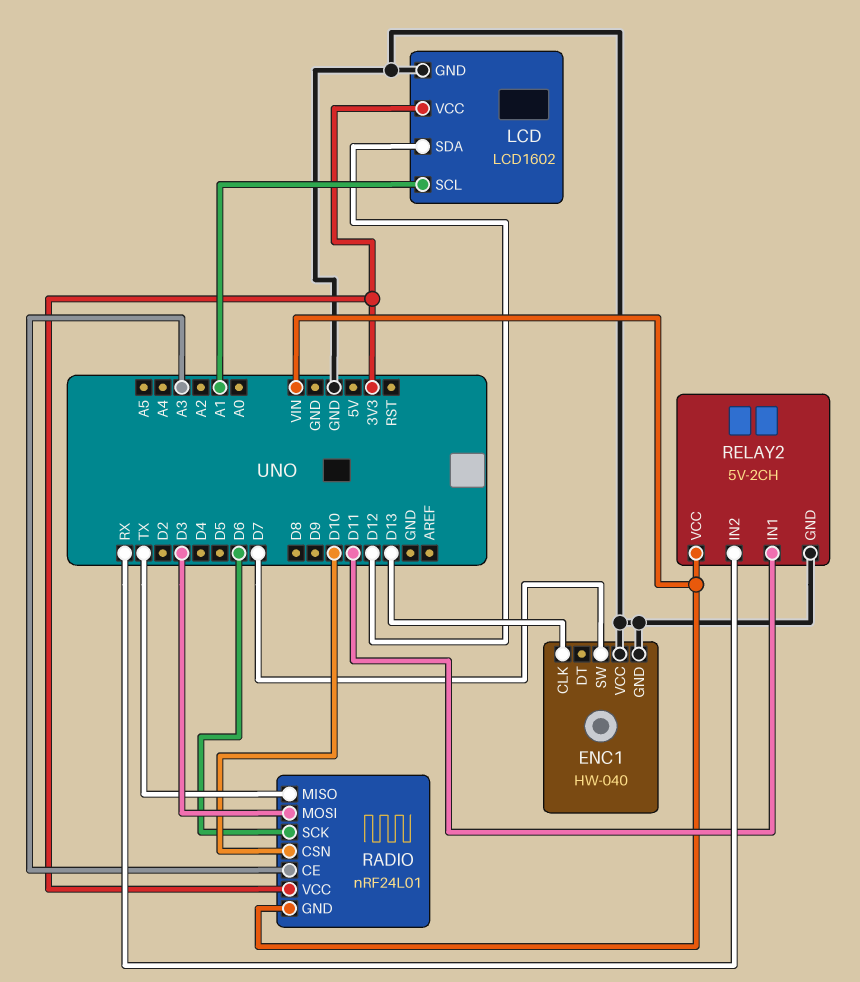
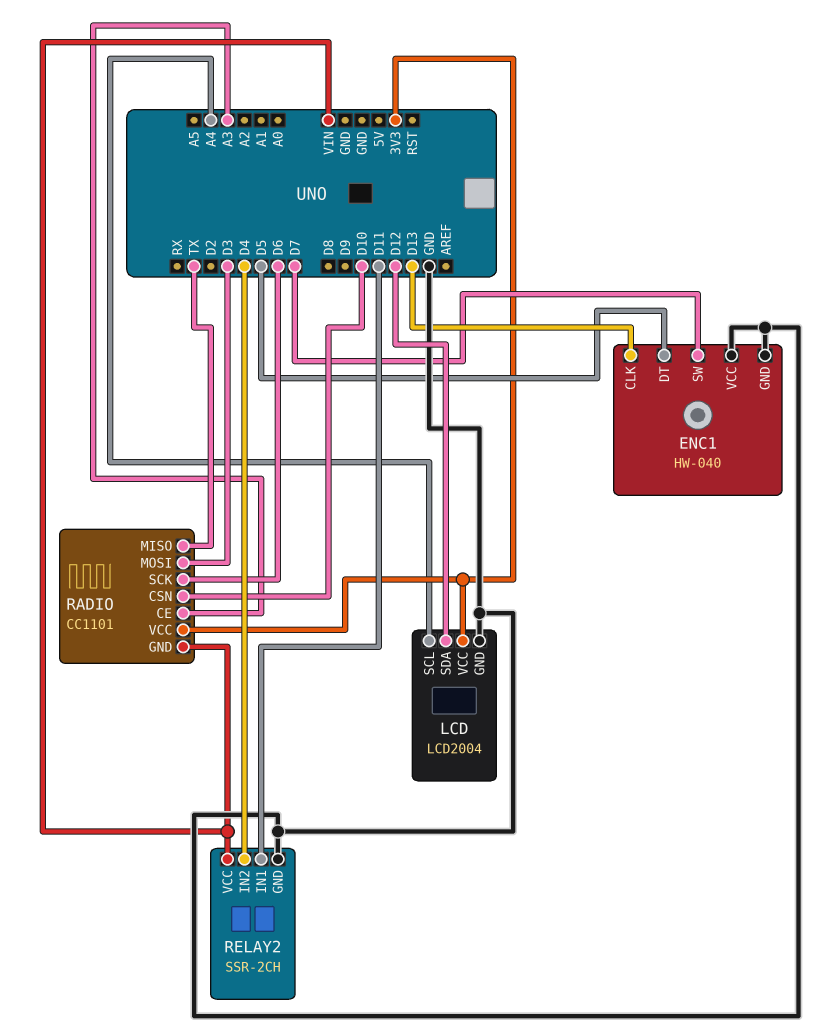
ENC1 pin DT: none -> D5
LCD: LCD1602 -> LCD2004
LCD pin SCL: A1 -> A4
RADIO: nRF24L01 -> CC1101
RELAY2: 5V-2CH -> SSR-2CH
RELAY2 pin IN2: RX -> D4

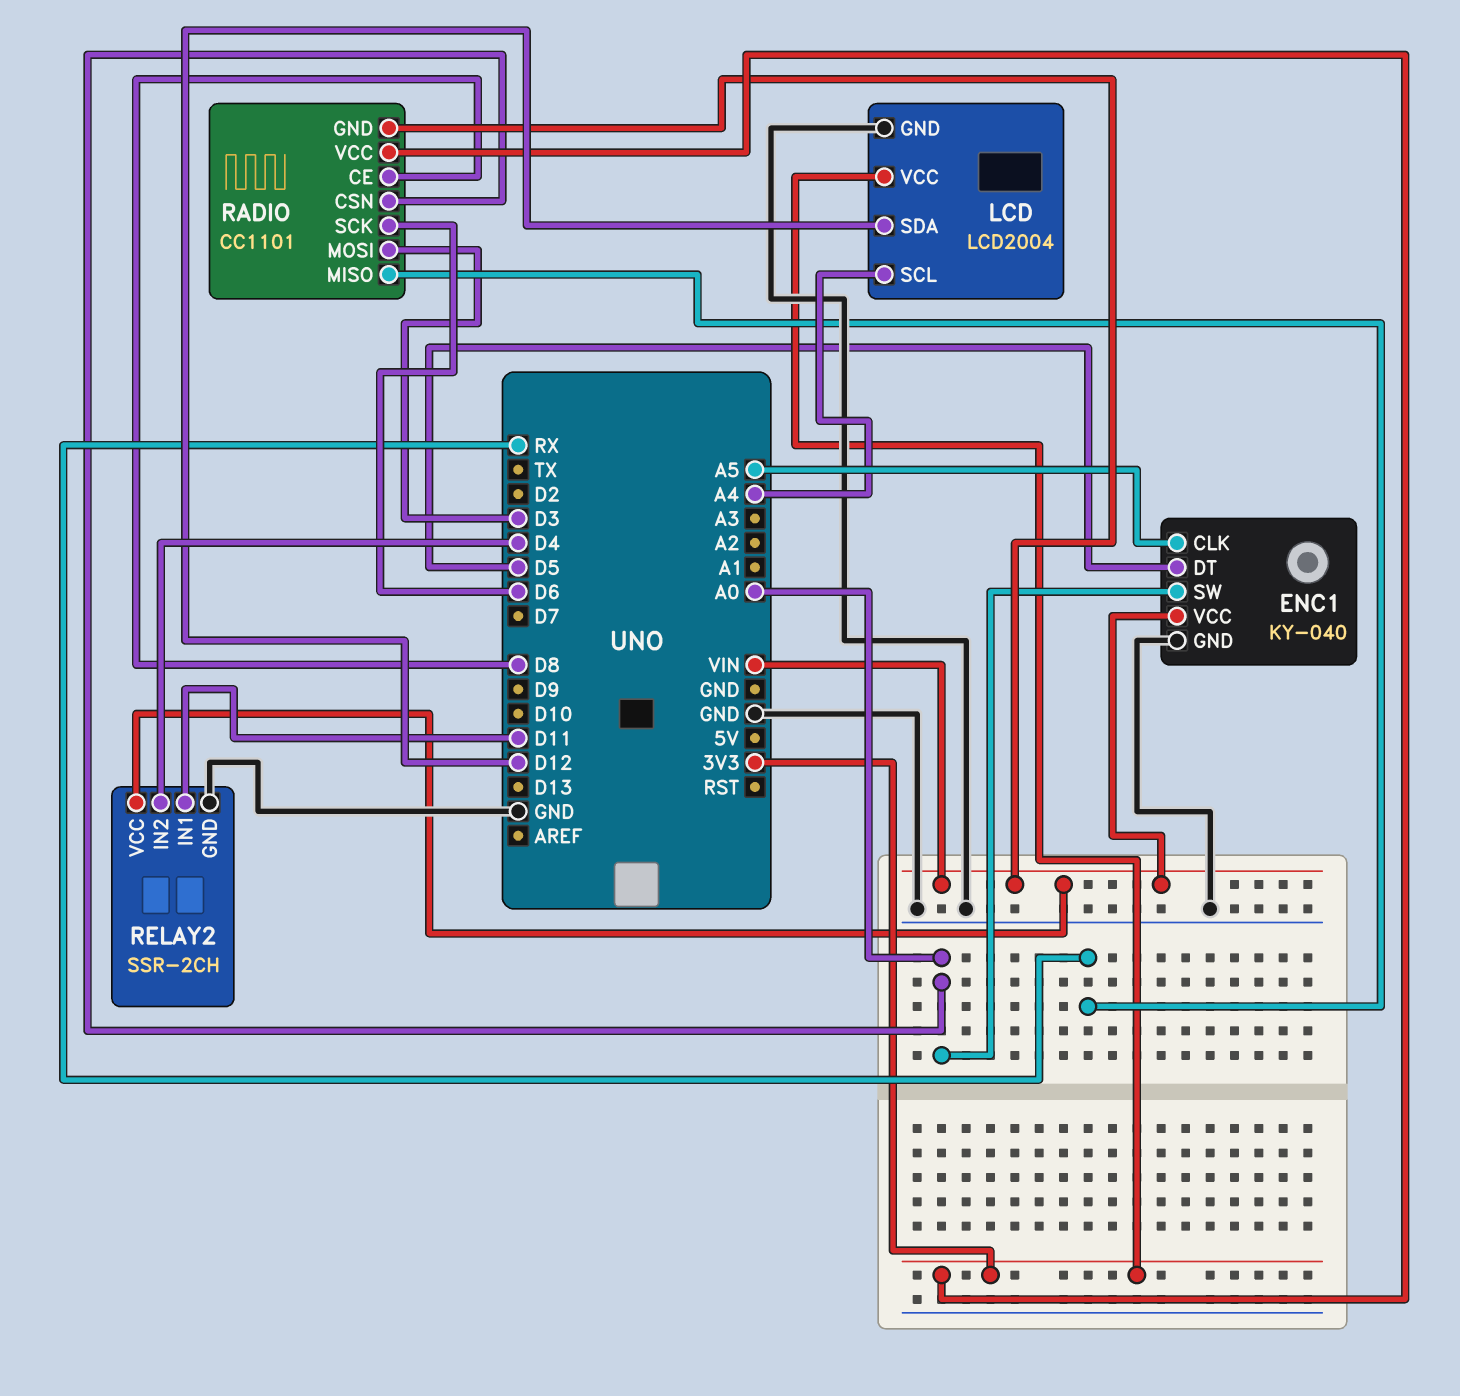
ENC1: HW-040 -> KY-040
ENC1 pin CLK: D13 -> A5
ENC1 pin SW: D7 -> A0
ENC1 pin VCC: GND -> VIN
RADIO pin CE: A3 -> D8
RADIO pin CSN: D10 -> A0
RADIO pin MISO: TX -> RX

